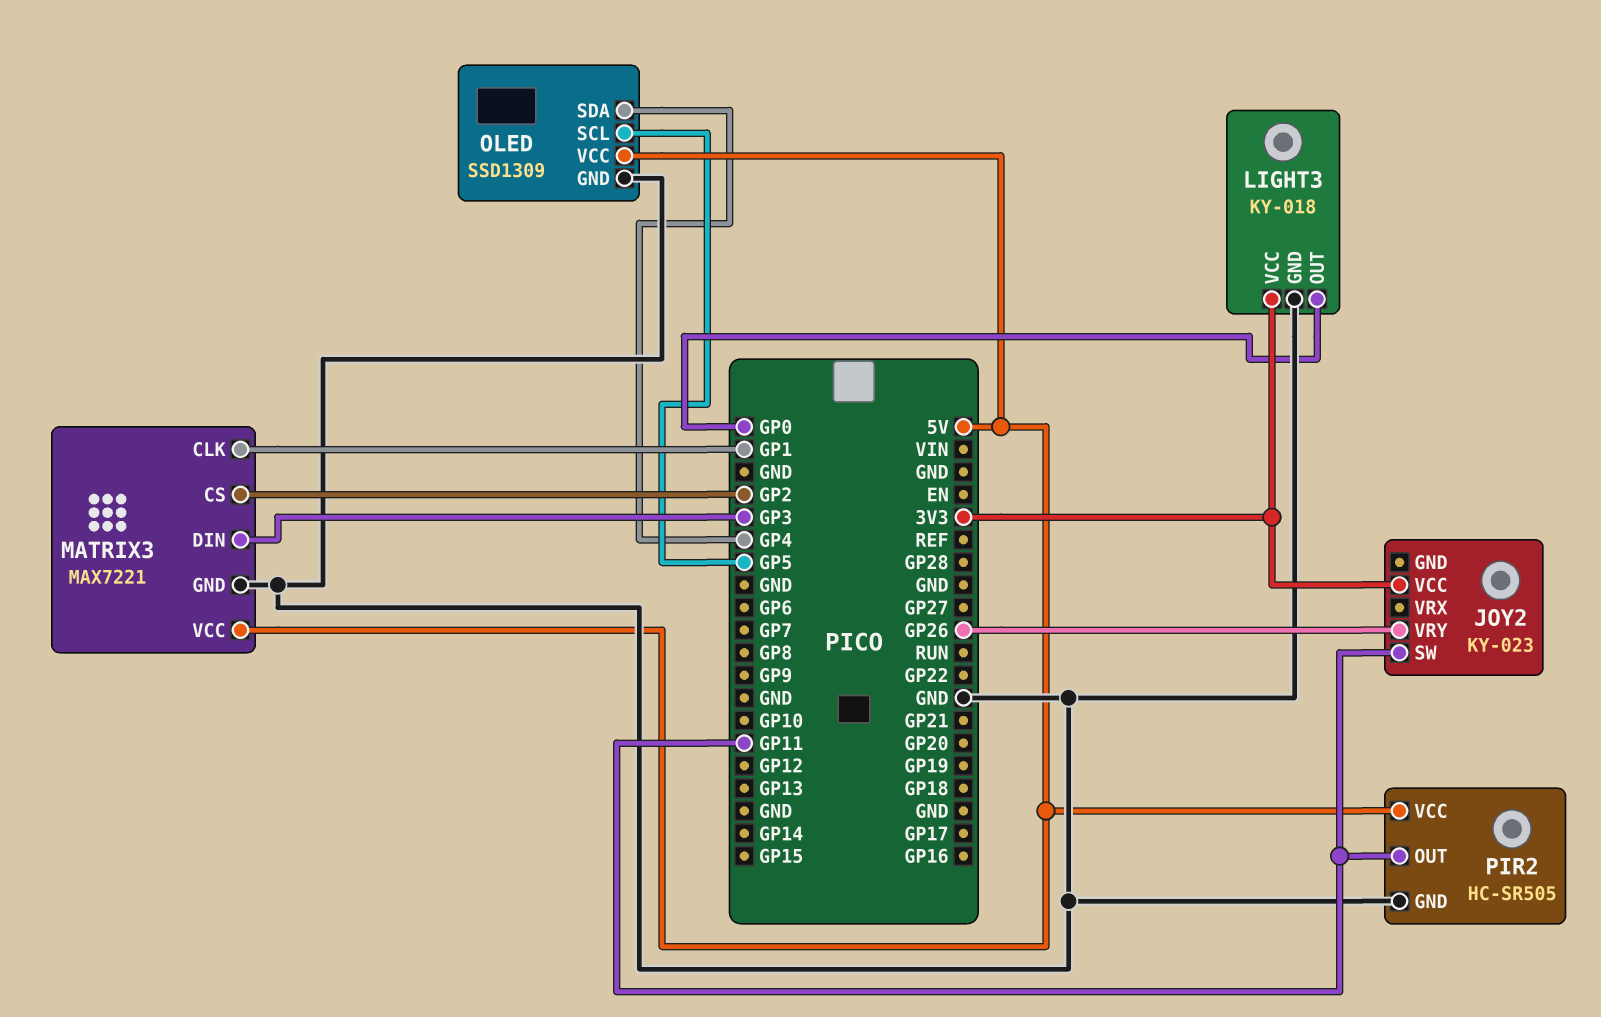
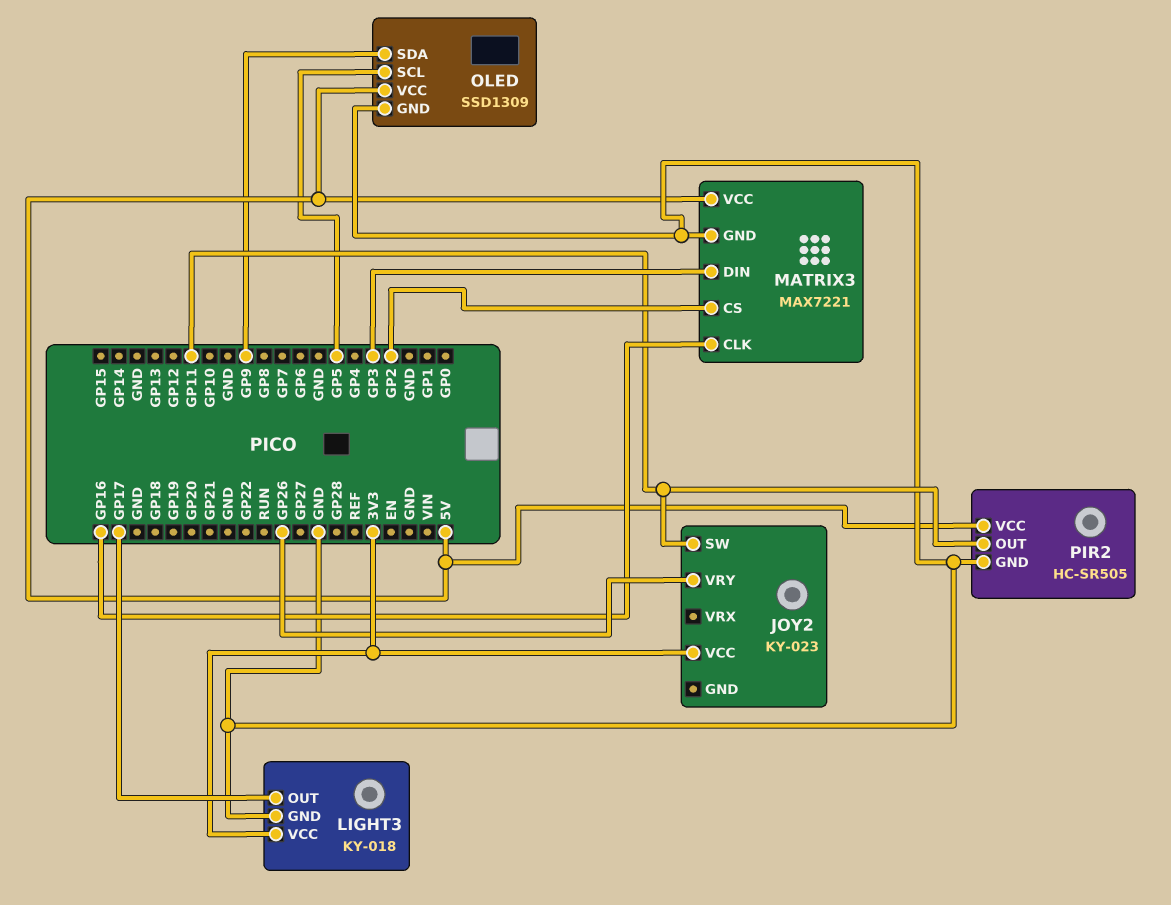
LIGHT3 pin OUT: GP0 -> GP17
MATRIX3 pin CLK: GP1 -> GP16
OLED pin SDA: GP4 -> GP9

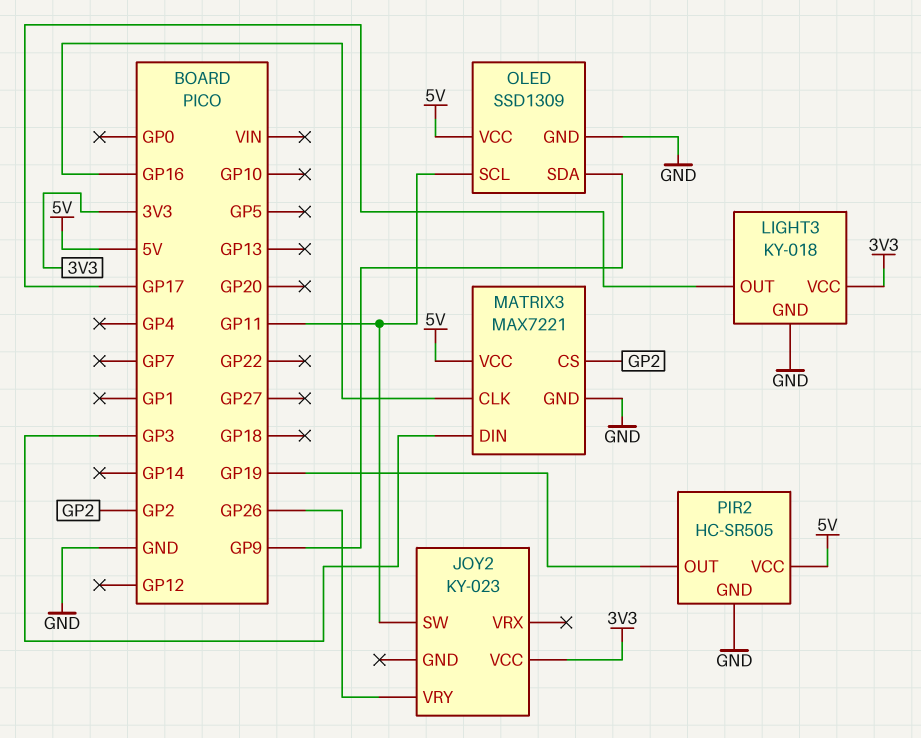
OLED pin SCL: GP5 -> GP11
PIR2 pin OUT: GP11 -> GP19

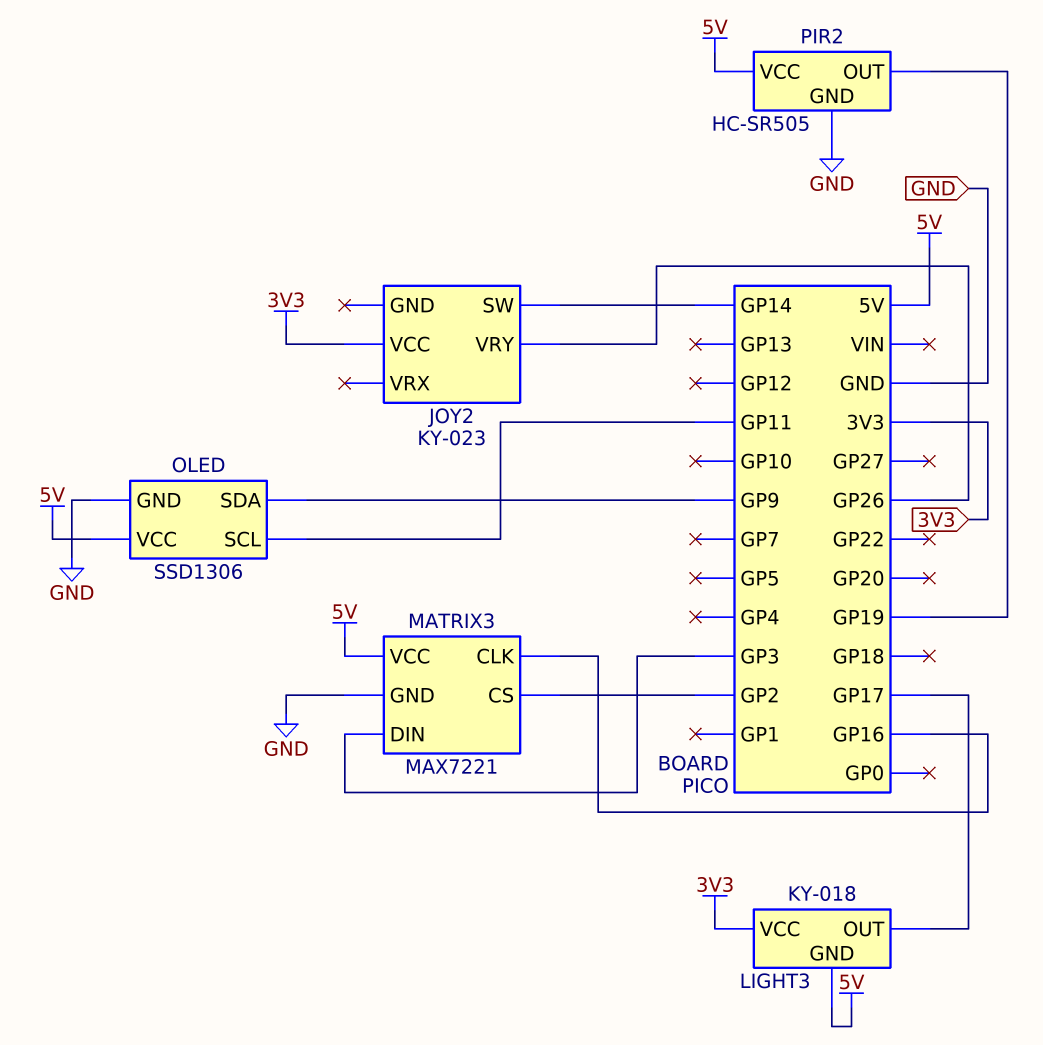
JOY2 pin SW: GP11 -> GP14
LIGHT3 pin GND: GND -> 5V
OLED: SSD1309 -> SSD1306

